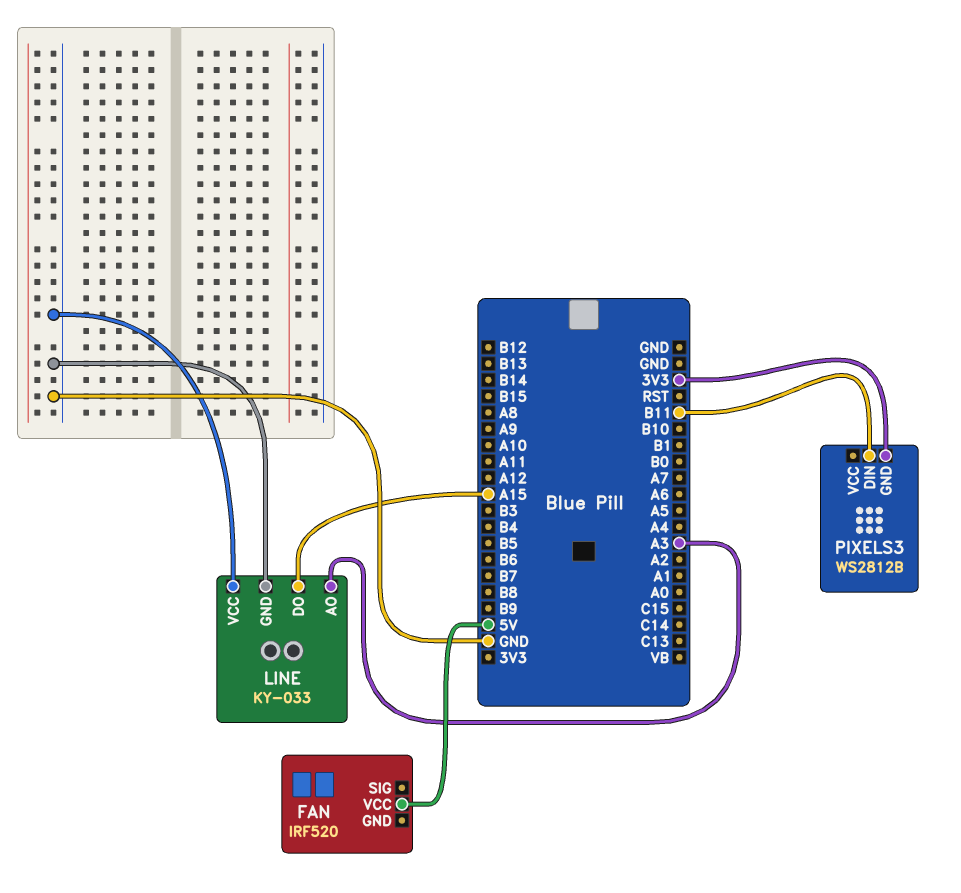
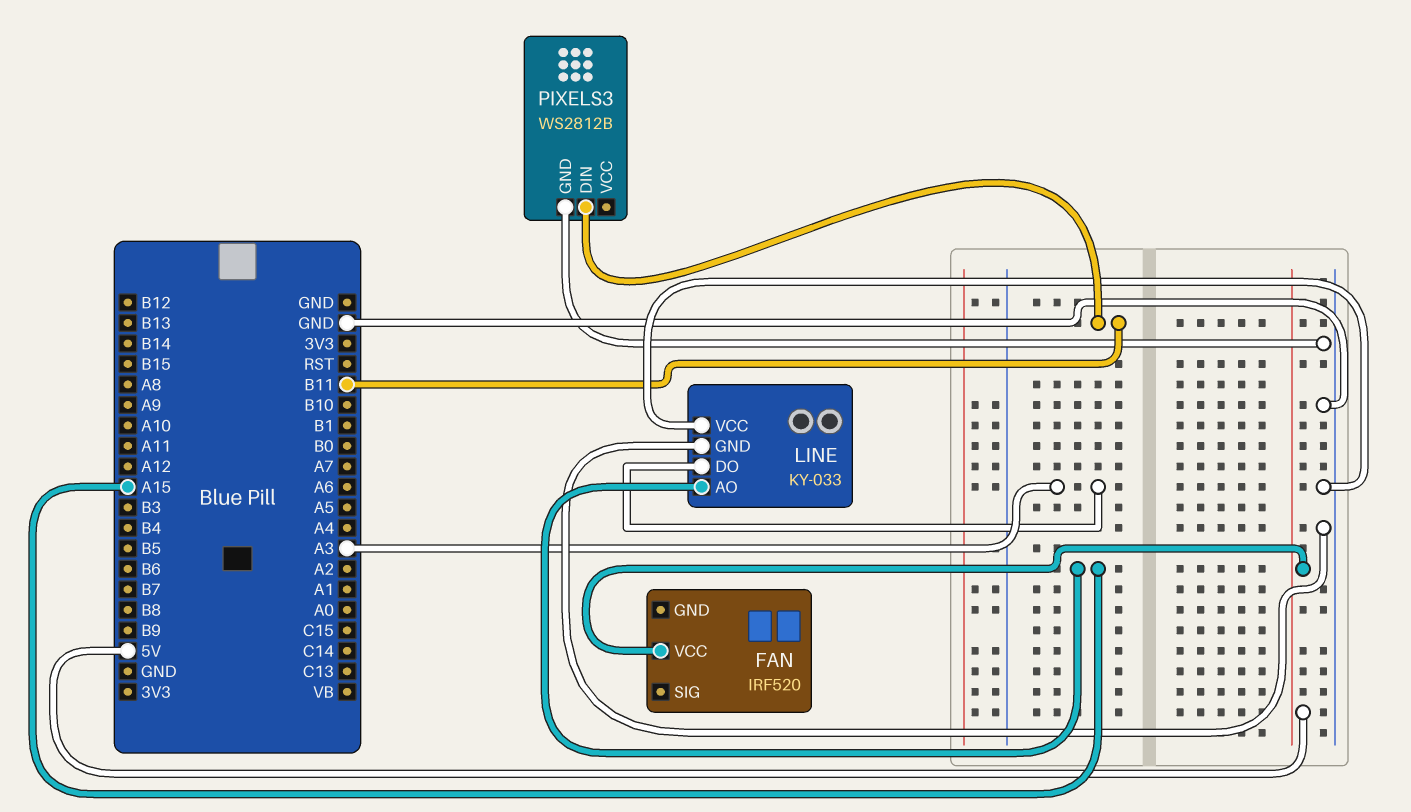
LINE pin AO: A3 -> A15
LINE pin DO: A15 -> A3
PIXELS3 pin GND: 3V3 -> GND

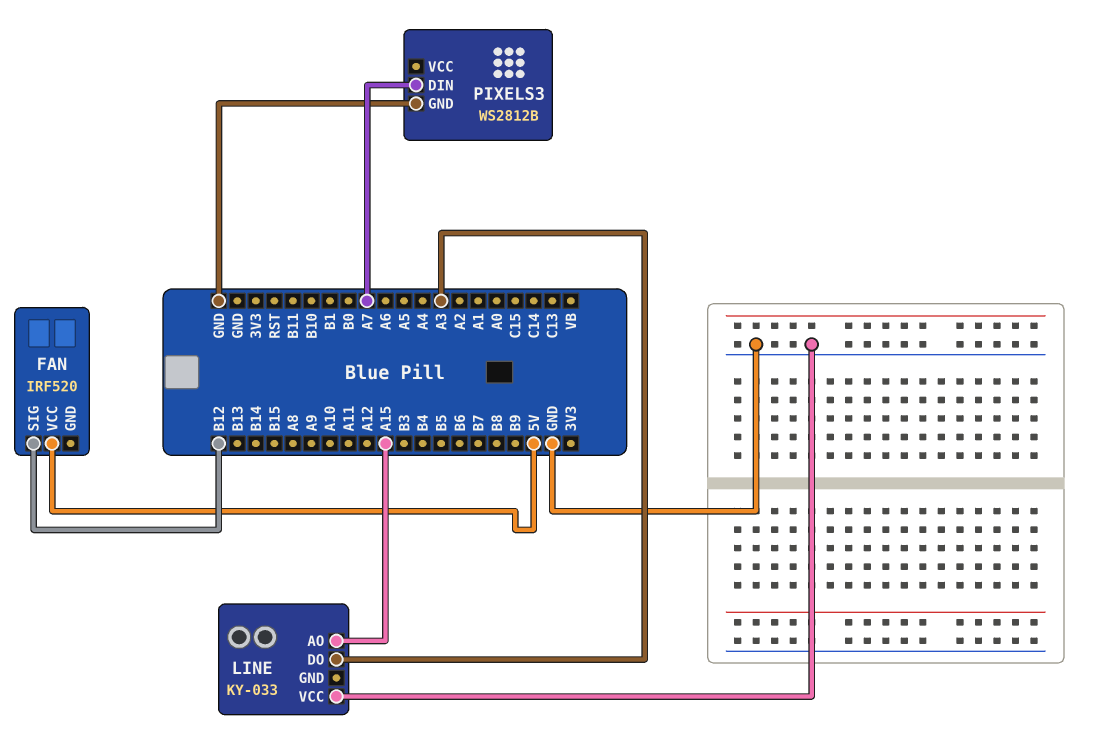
FAN pin SIG: none -> B12
LINE pin GND: GND -> none
PIXELS3 pin DIN: B11 -> A7

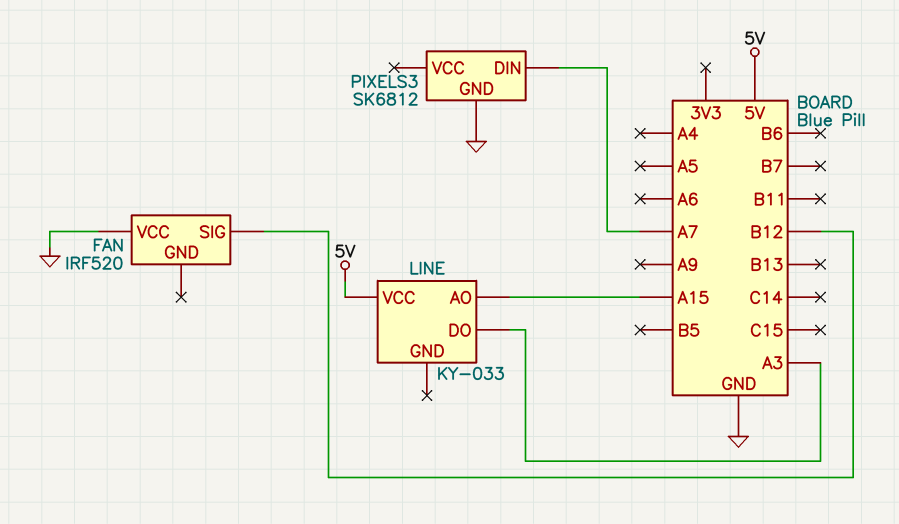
FAN pin VCC: 5V -> GND
LINE pin VCC: GND -> 5V
PIXELS3: WS2812B -> SK6812

